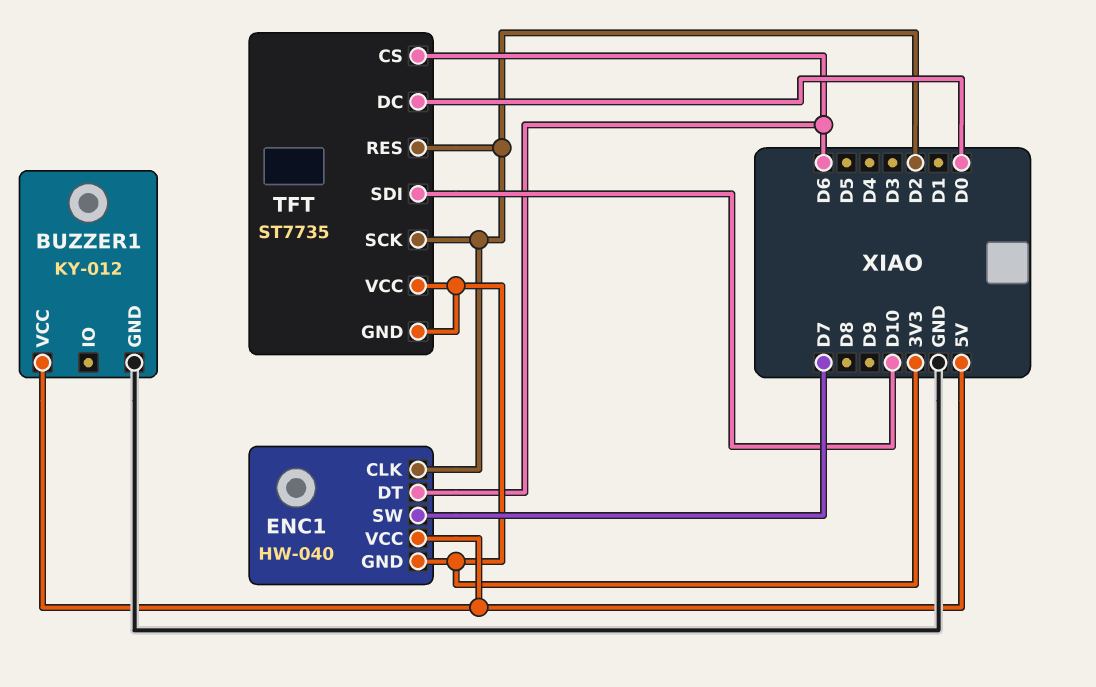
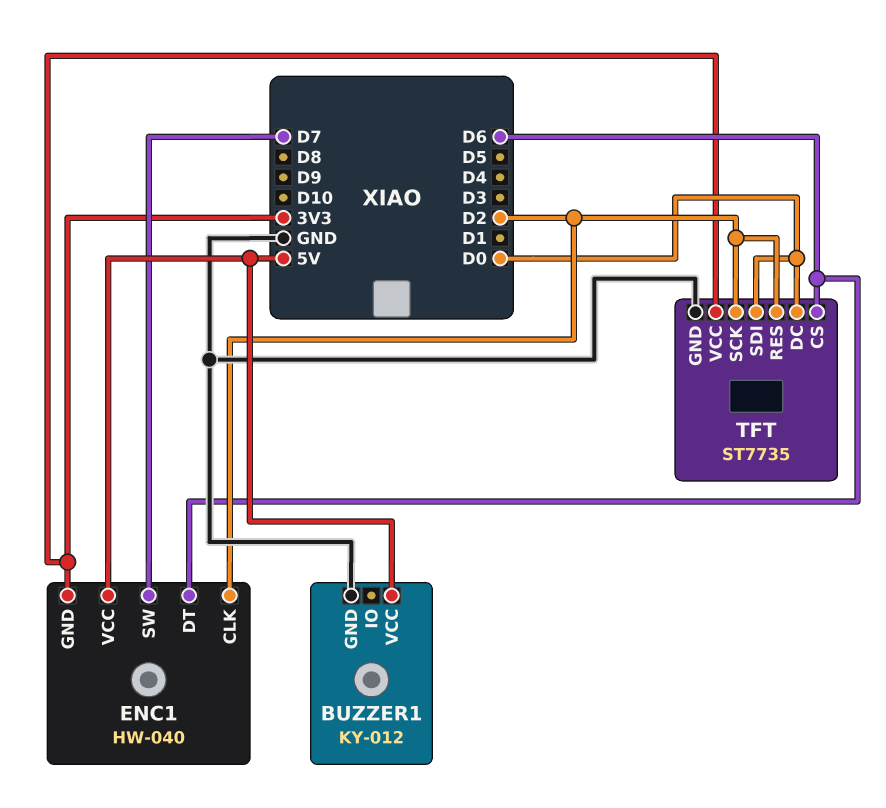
TFT pin GND: 3V3 -> GND
TFT pin SDI: D10 -> D0

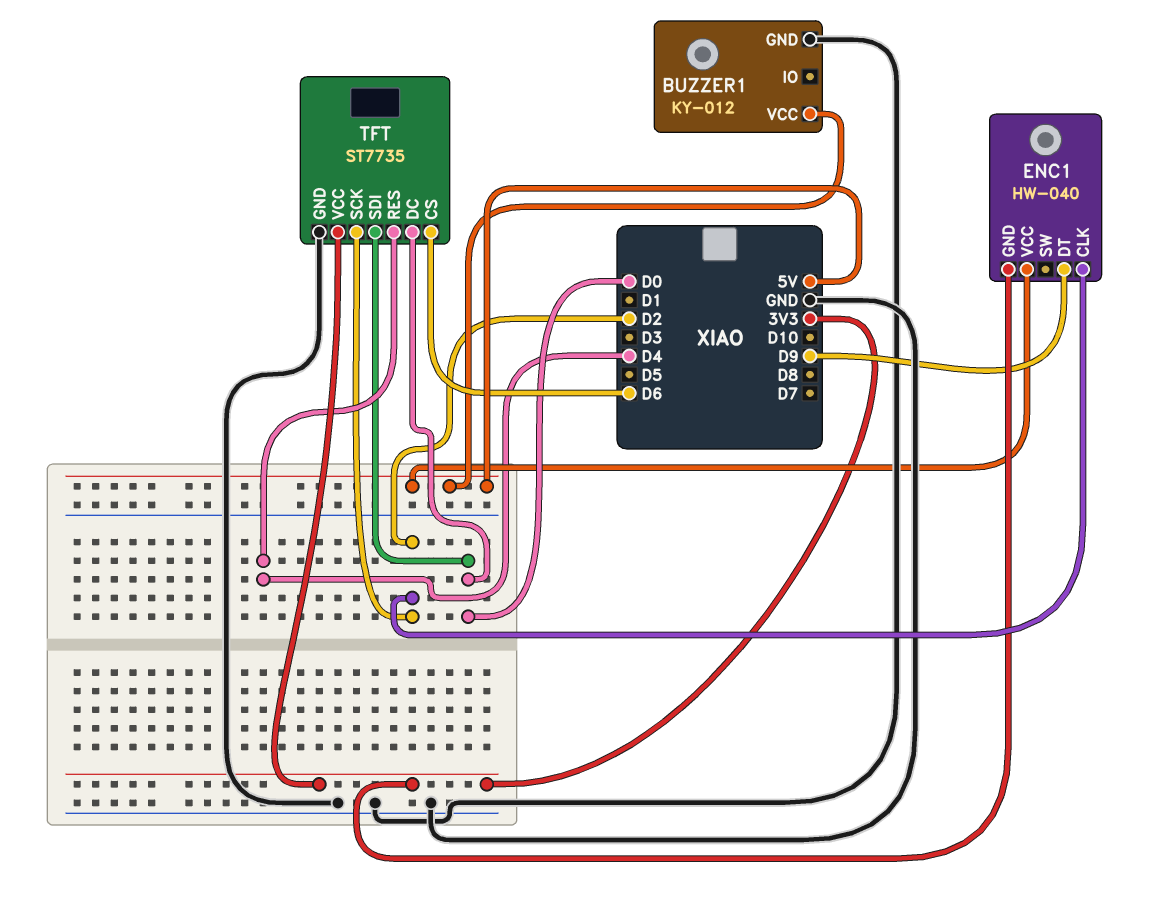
ENC1 pin DT: D6 -> D9
ENC1 pin SW: D7 -> none
TFT pin RES: D2 -> D4

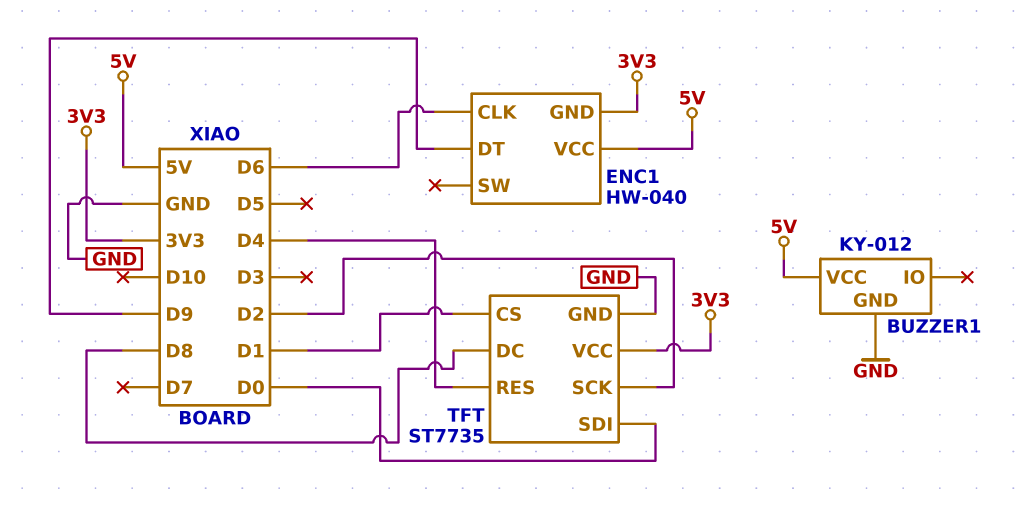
ENC1 pin CLK: D2 -> D6
TFT pin CS: D6 -> D1
TFT pin DC: D0 -> D8

